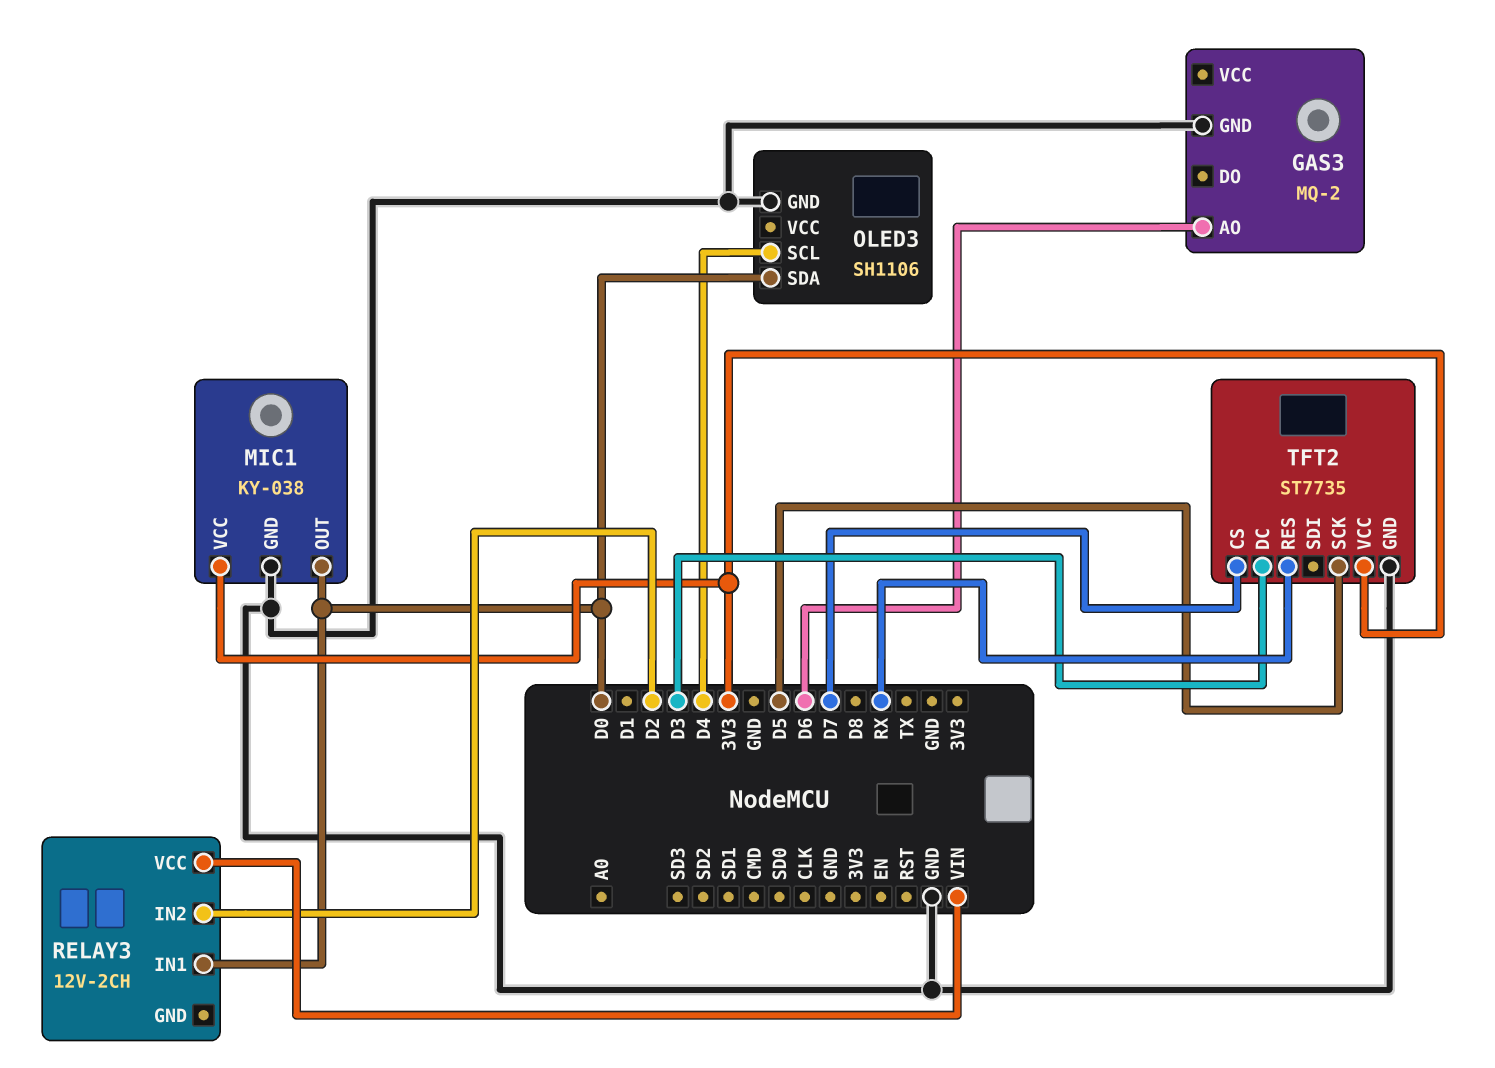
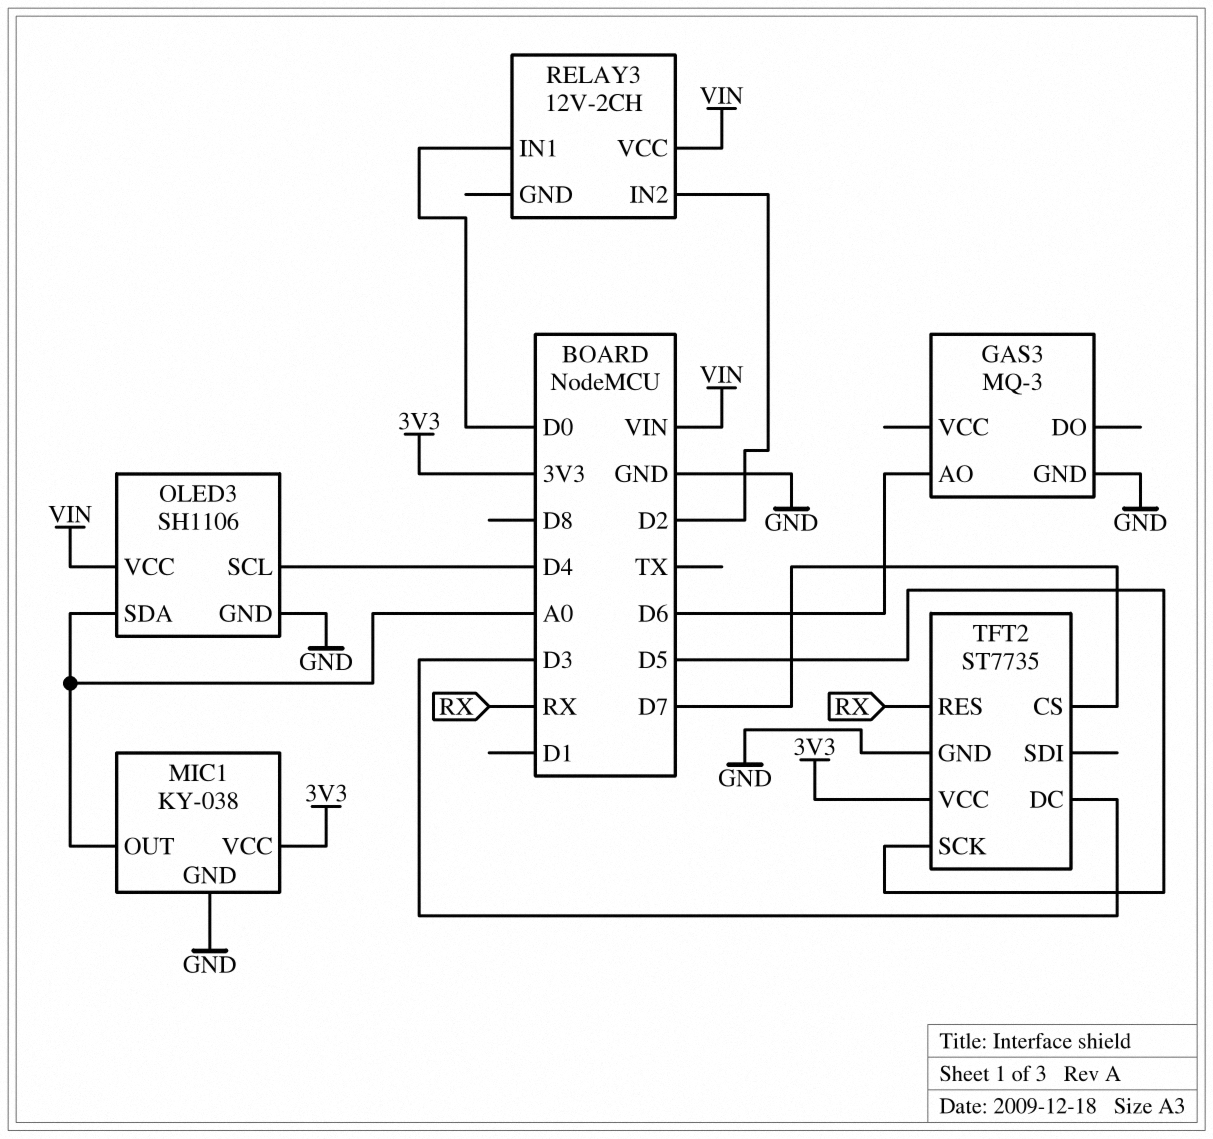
GAS3: MQ-2 -> MQ-3
MIC1 pin OUT: D0 -> A0
OLED3 pin SDA: D0 -> A0
OLED3 pin VCC: none -> VIN

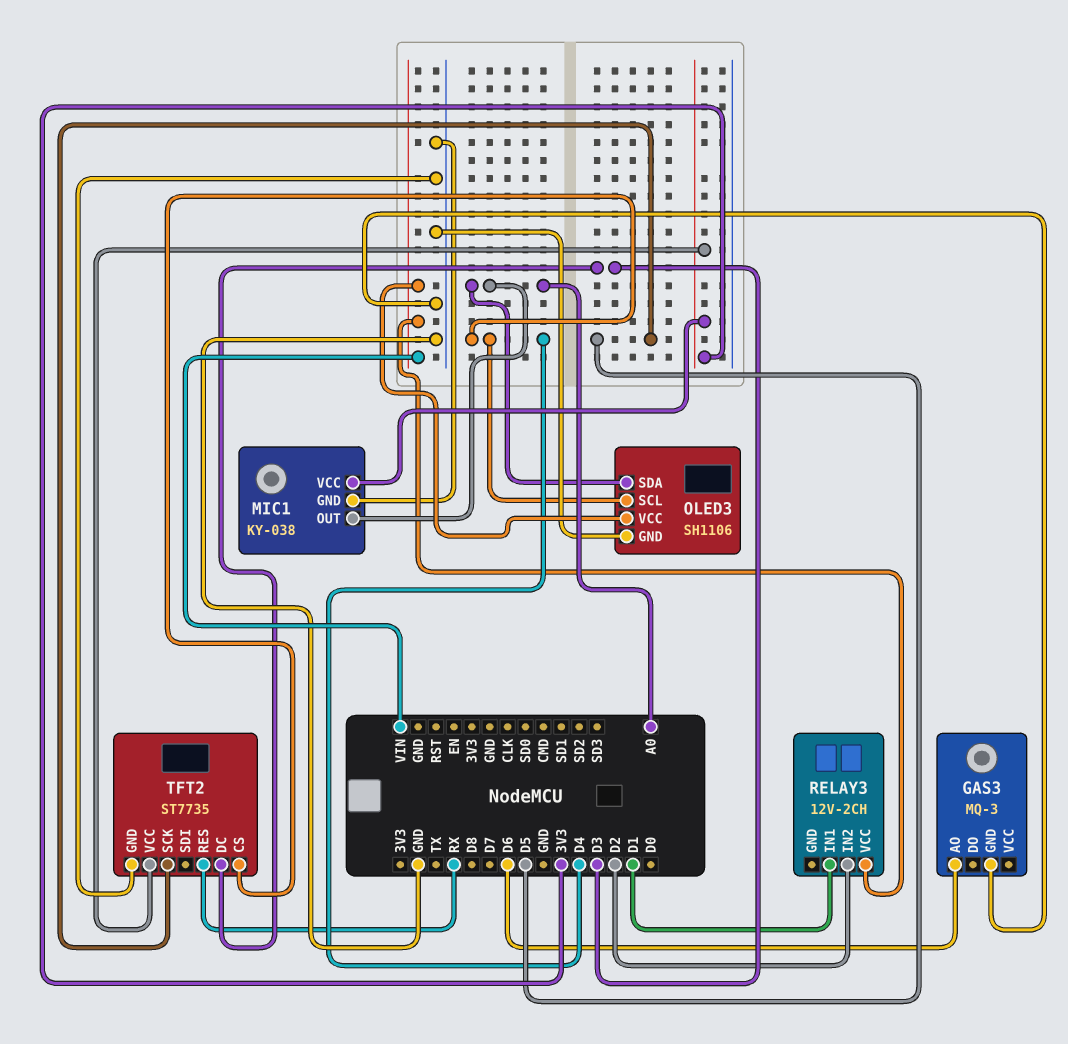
RELAY3 pin IN1: D0 -> D1
TFT2 pin CS: D7 -> D4

